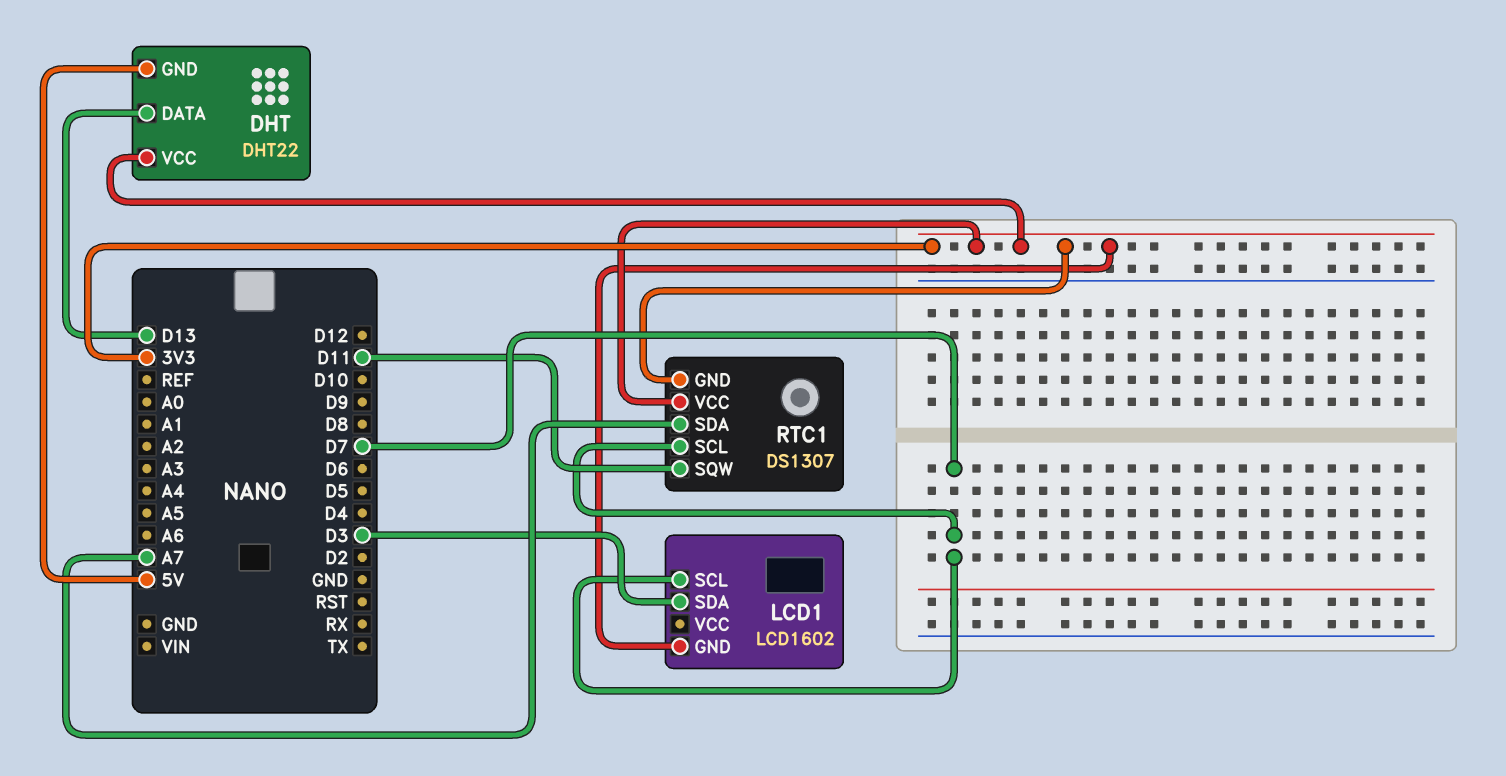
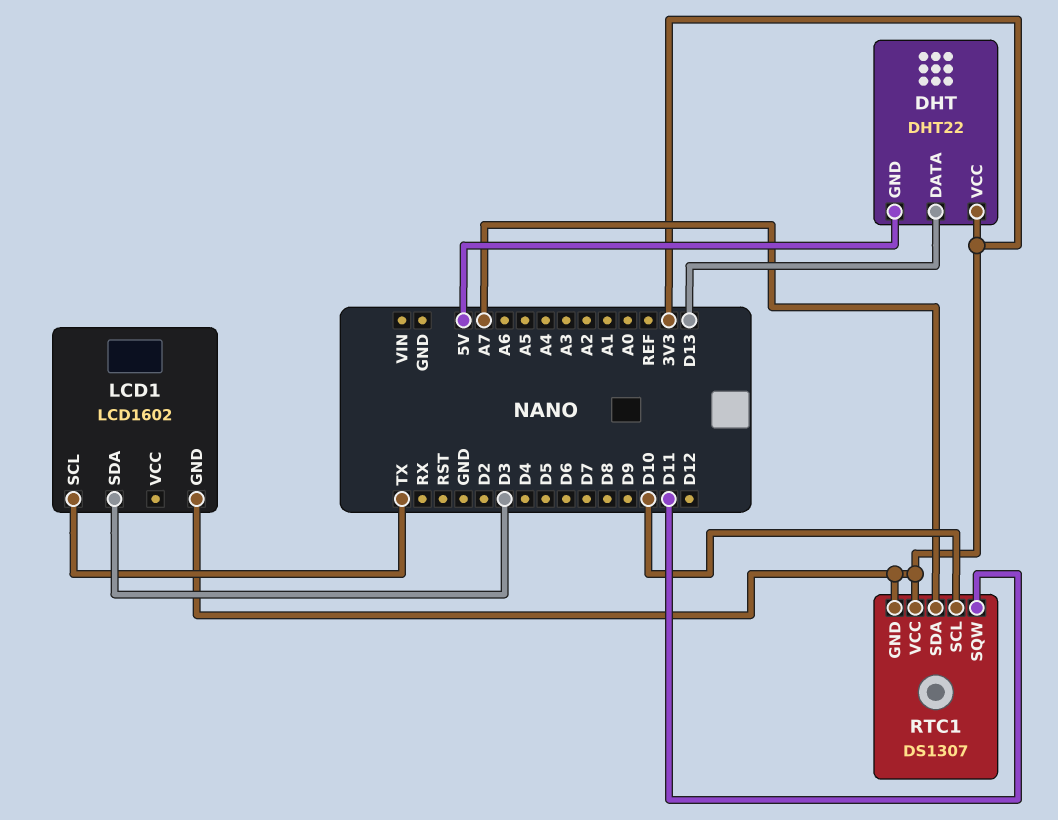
LCD1 pin SCL: D7 -> TX
RTC1 pin SCL: D7 -> D10

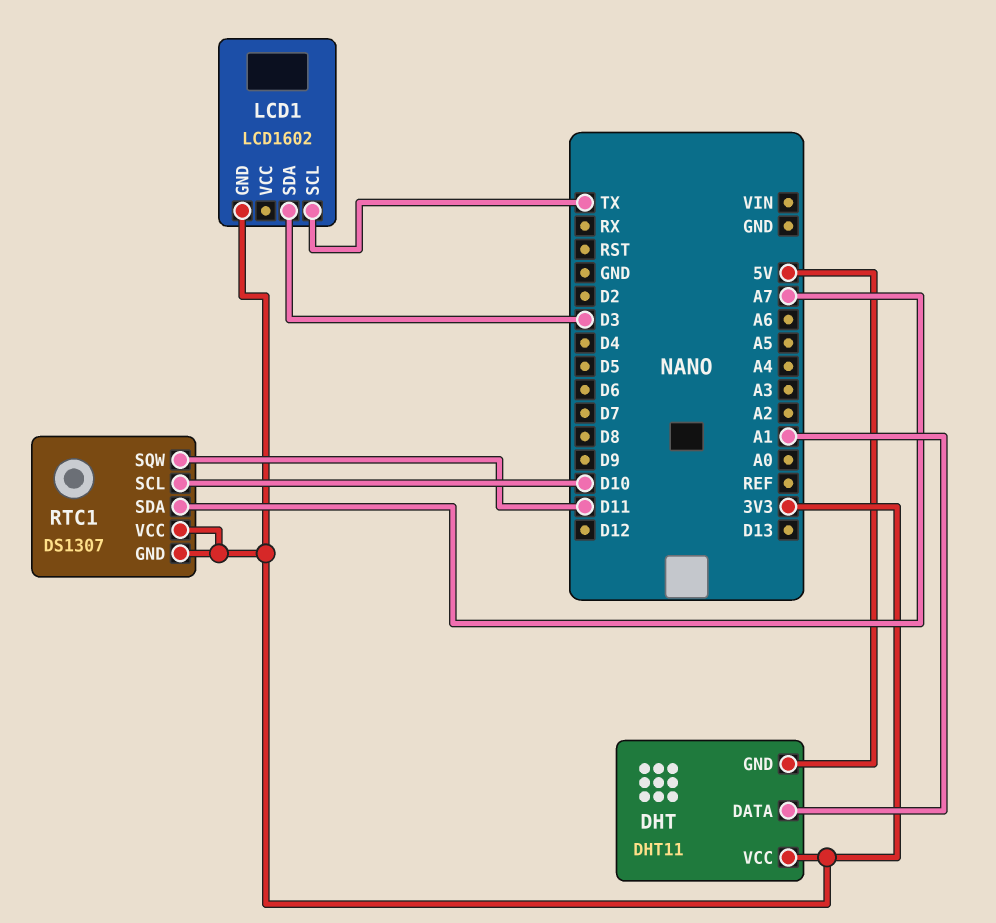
DHT: DHT22 -> DHT11
DHT pin DATA: D13 -> A1

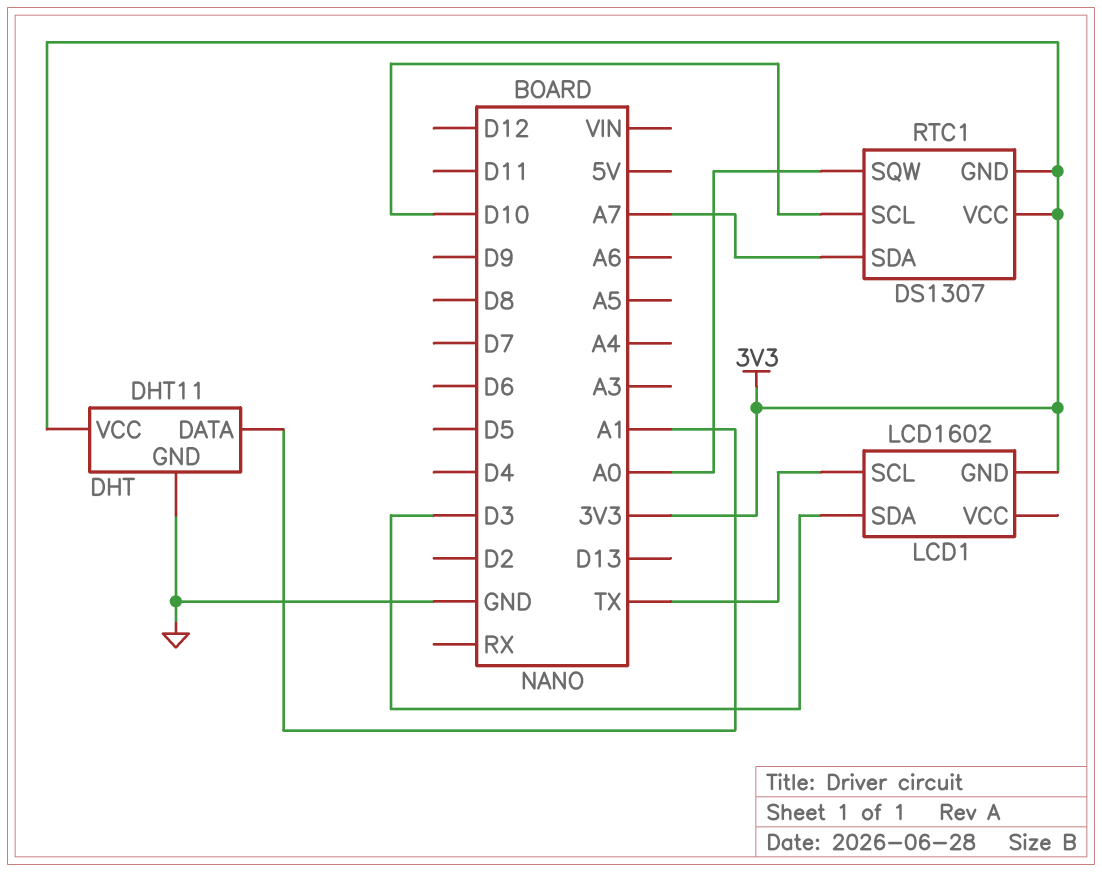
DHT pin GND: 5V -> GND
RTC1 pin SQW: D11 -> A0

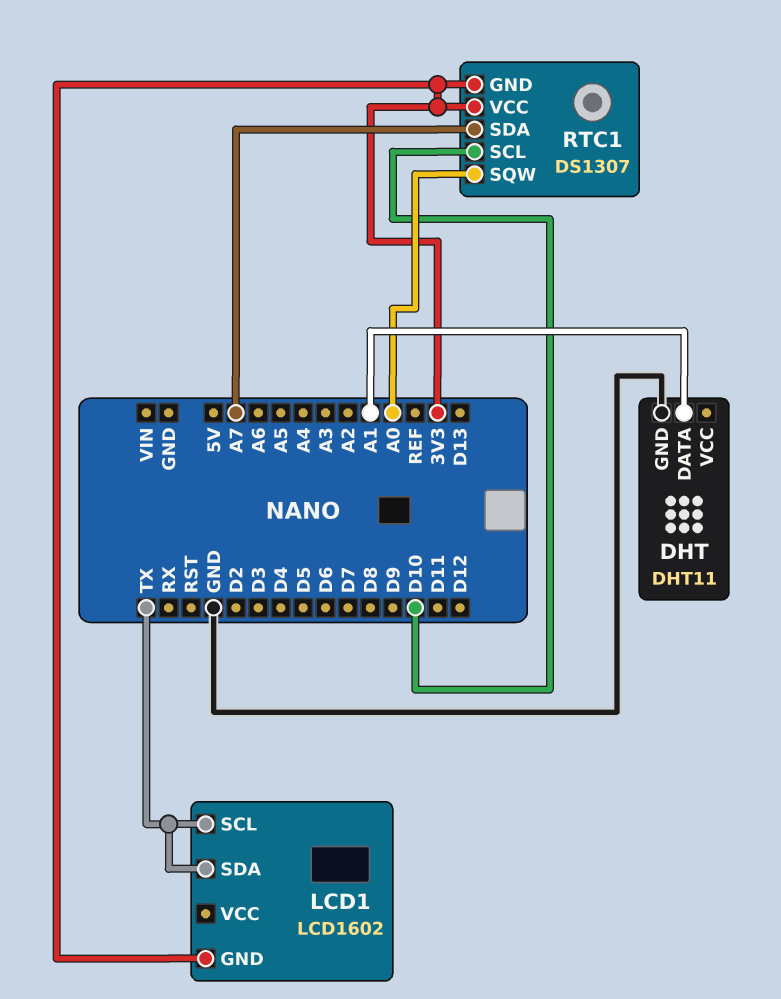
DHT pin VCC: 3V3 -> none
LCD1 pin SDA: D3 -> TX

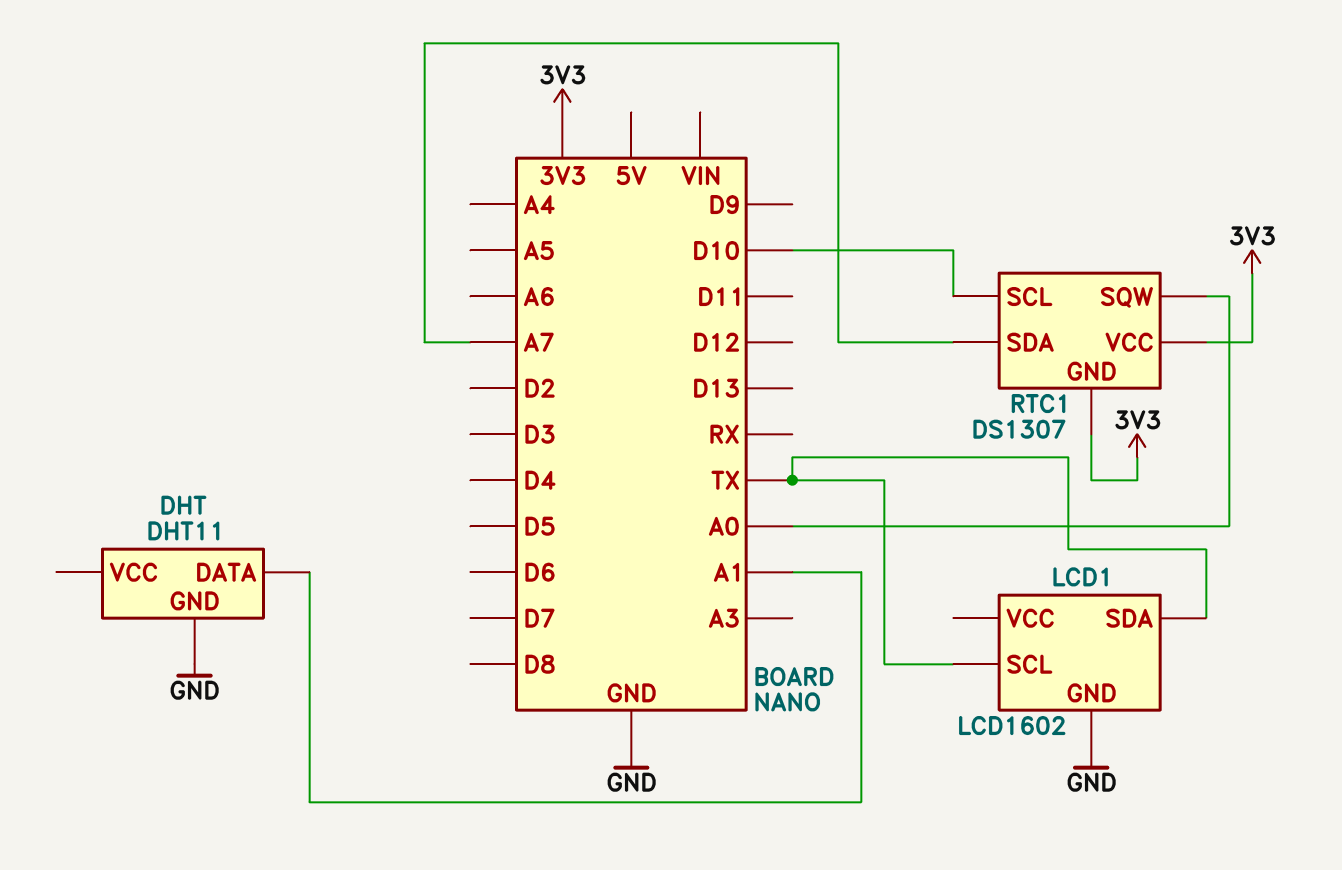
LCD1 pin GND: 3V3 -> GND

